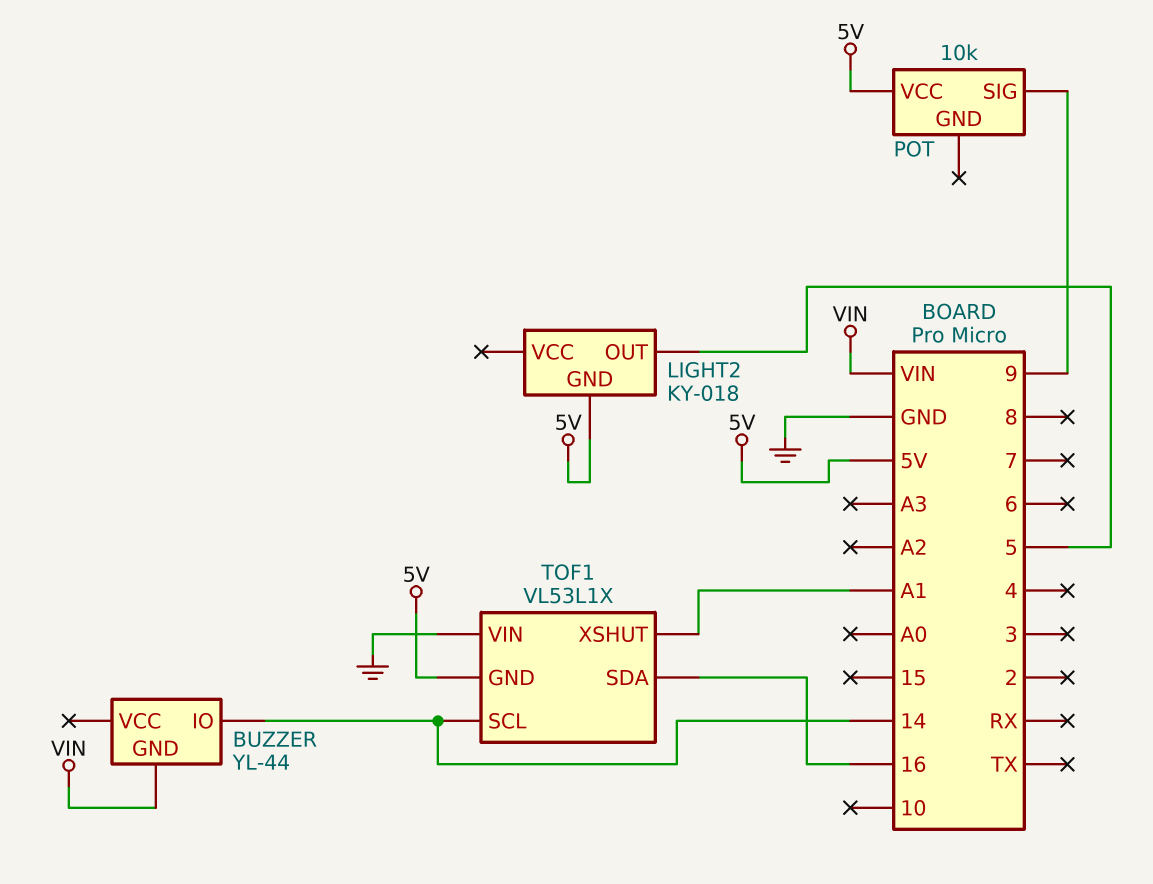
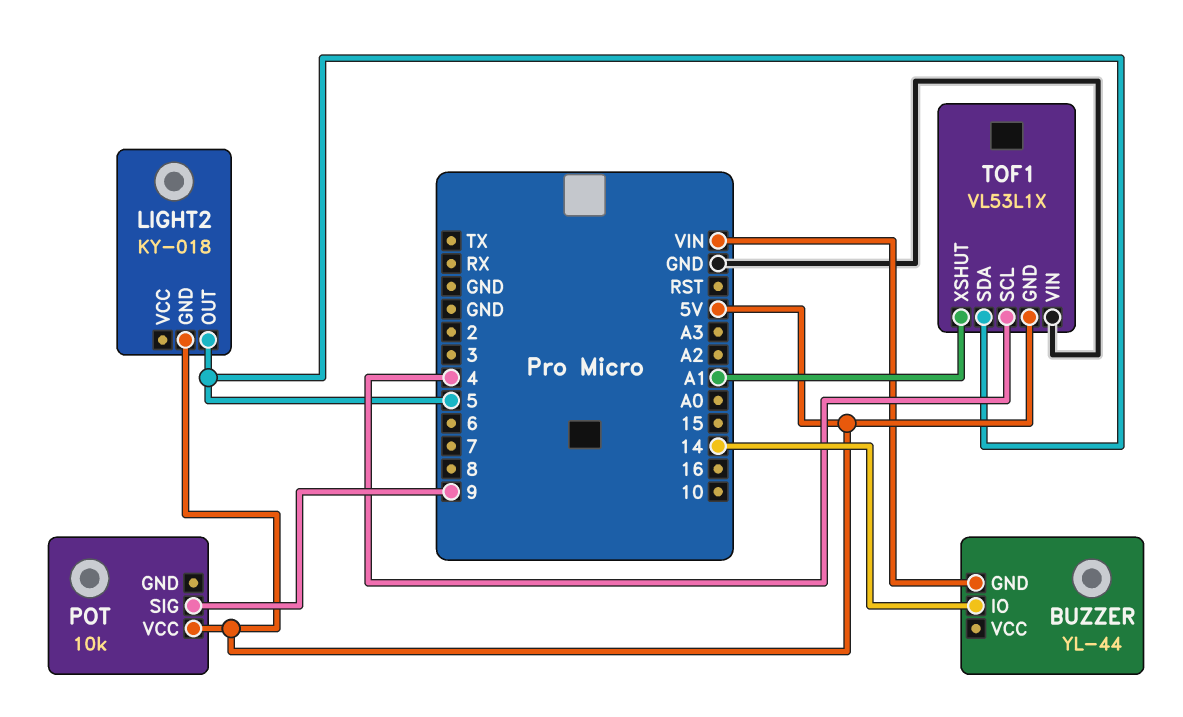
TOF1 pin SCL: 14 -> 4
TOF1 pin SDA: 16 -> 5

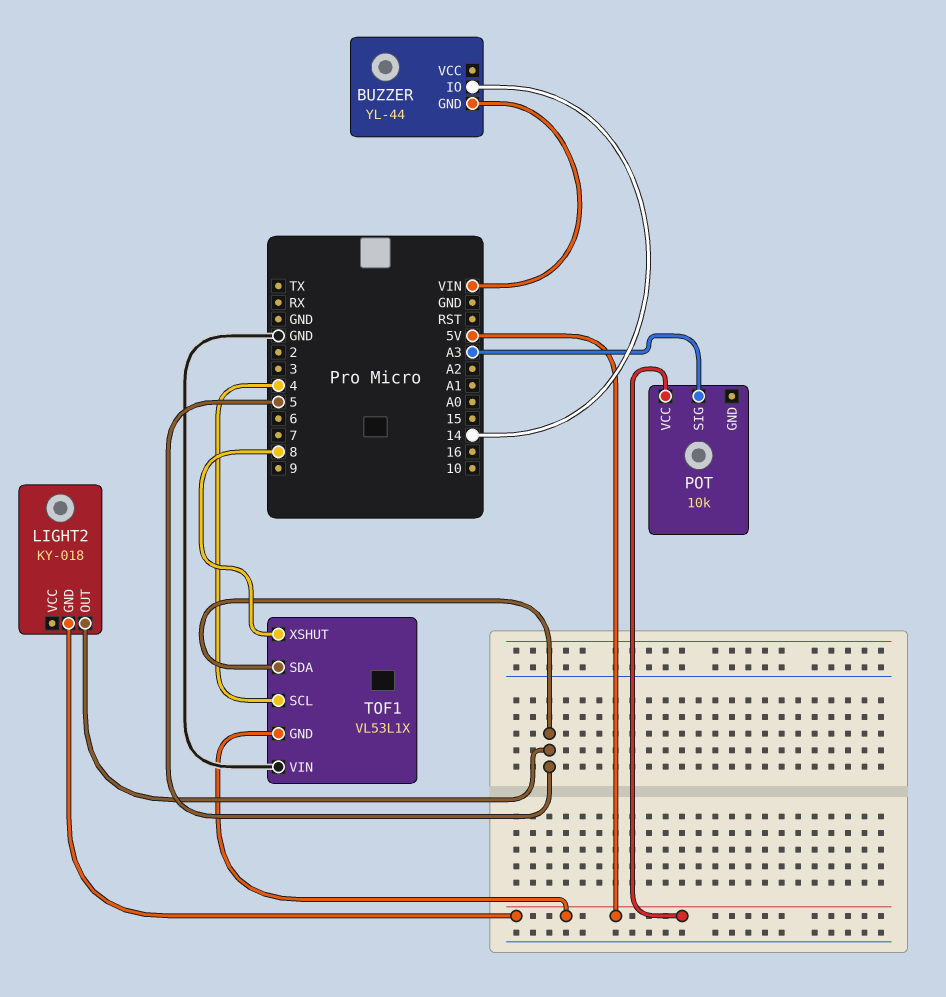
POT pin SIG: 9 -> A3
TOF1 pin XSHUT: A1 -> 8

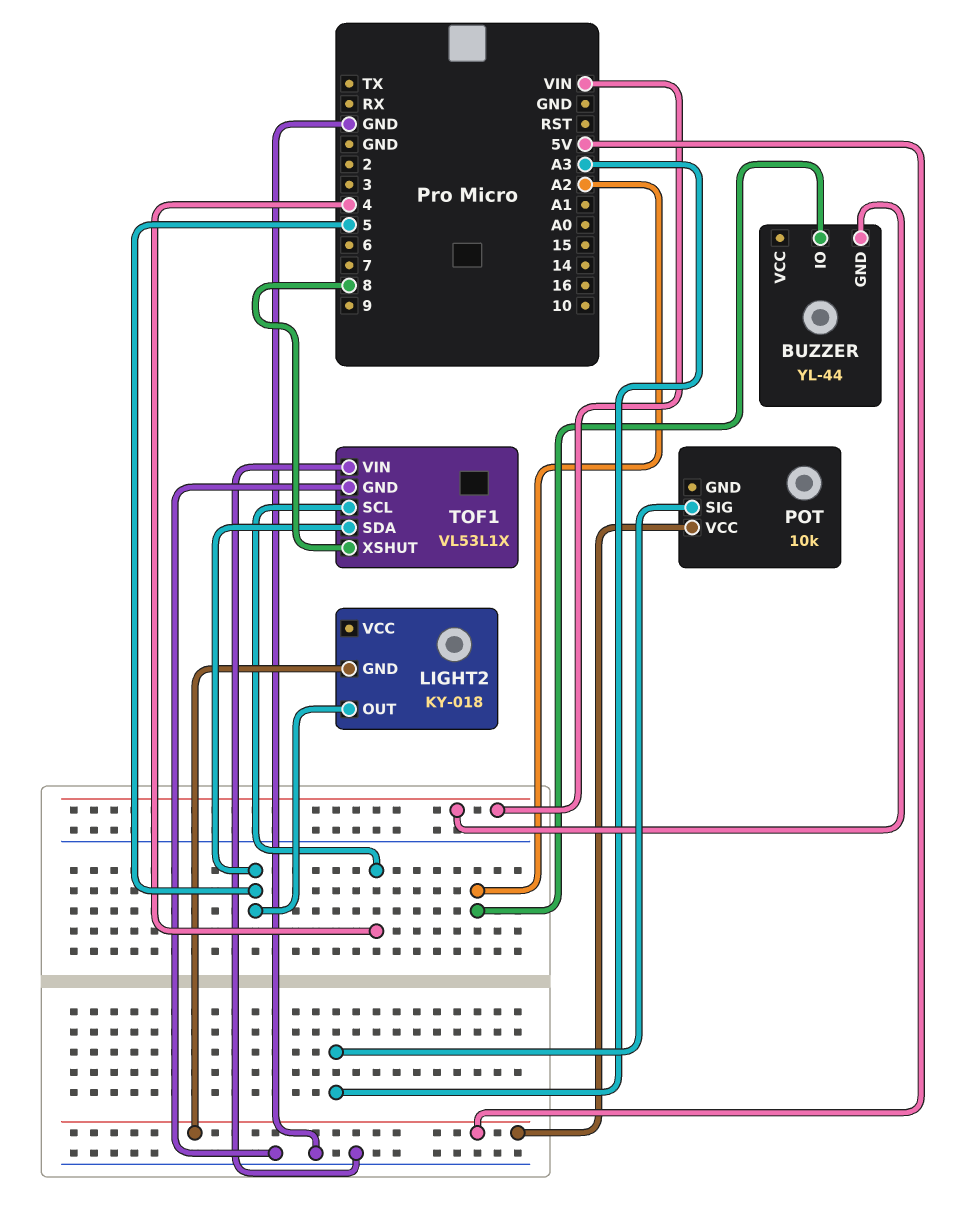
BUZZER pin IO: 14 -> A2
TOF1 pin GND: 5V -> GND

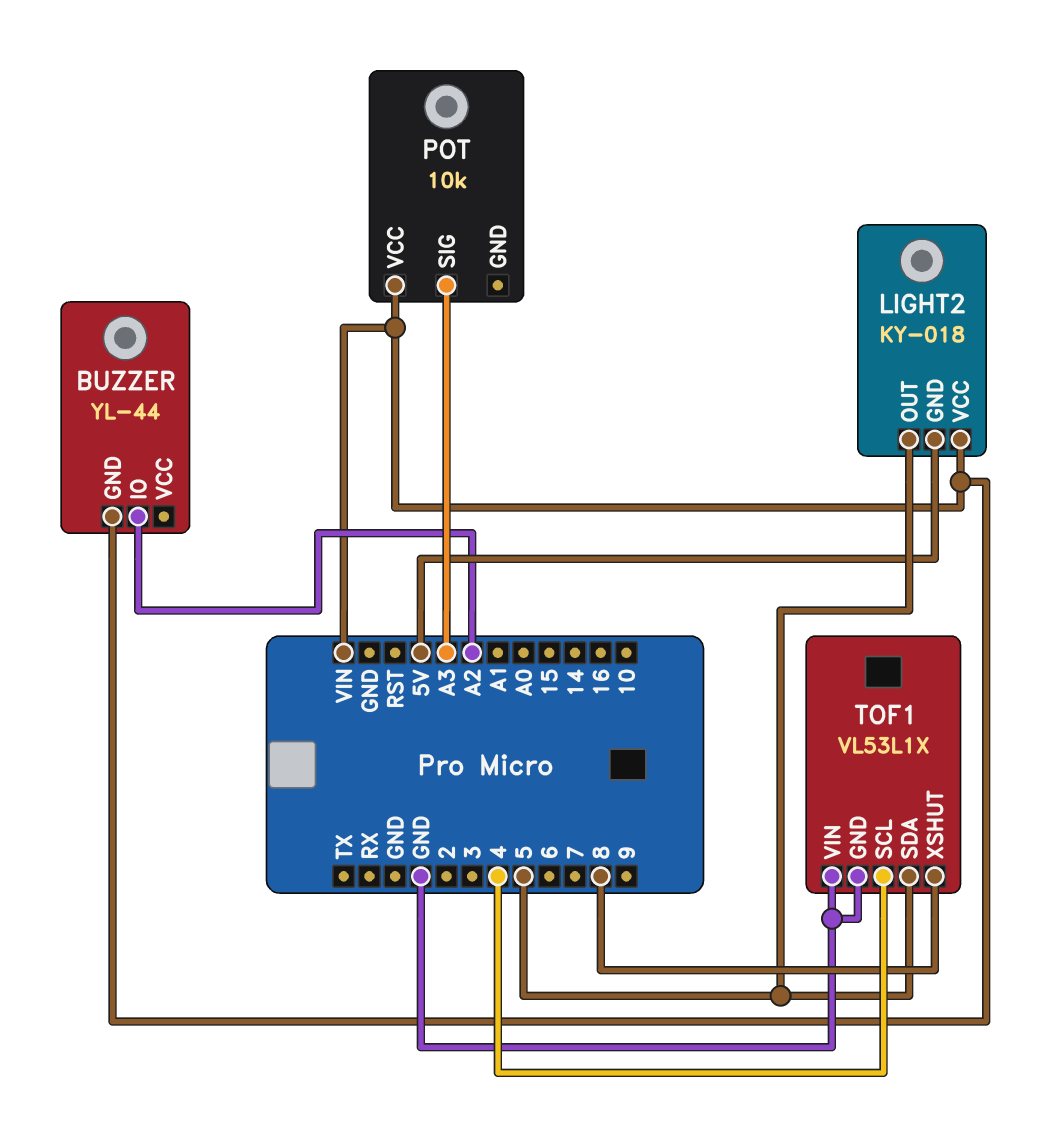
LIGHT2 pin VCC: none -> VIN
POT pin VCC: 5V -> VIN

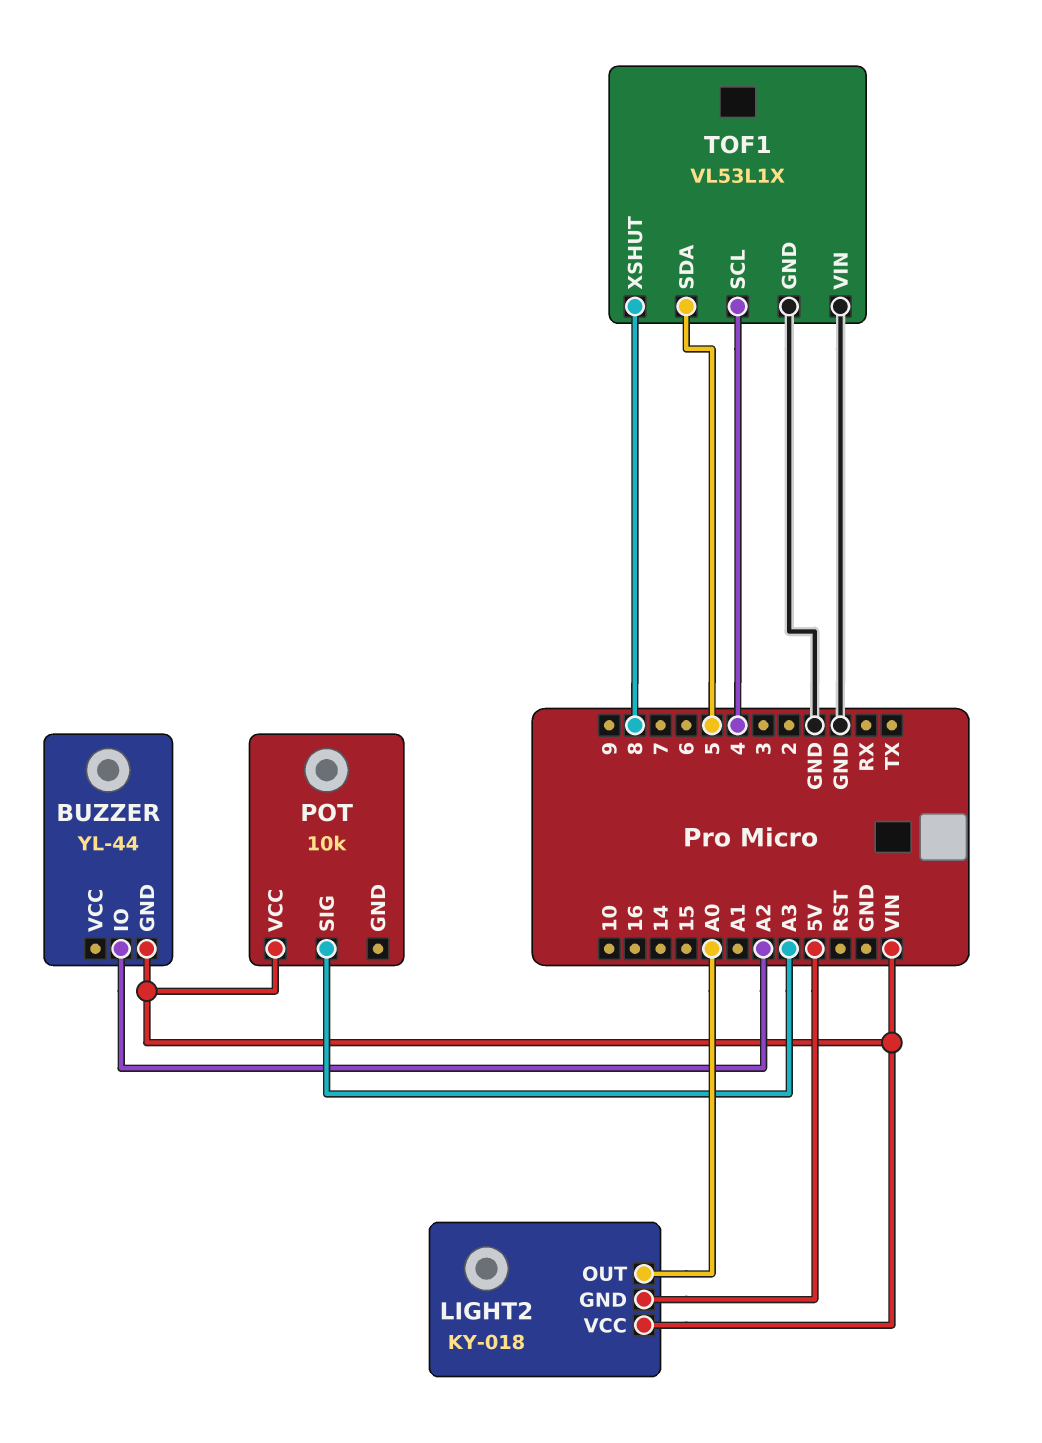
LIGHT2 pin OUT: 5 -> A0

